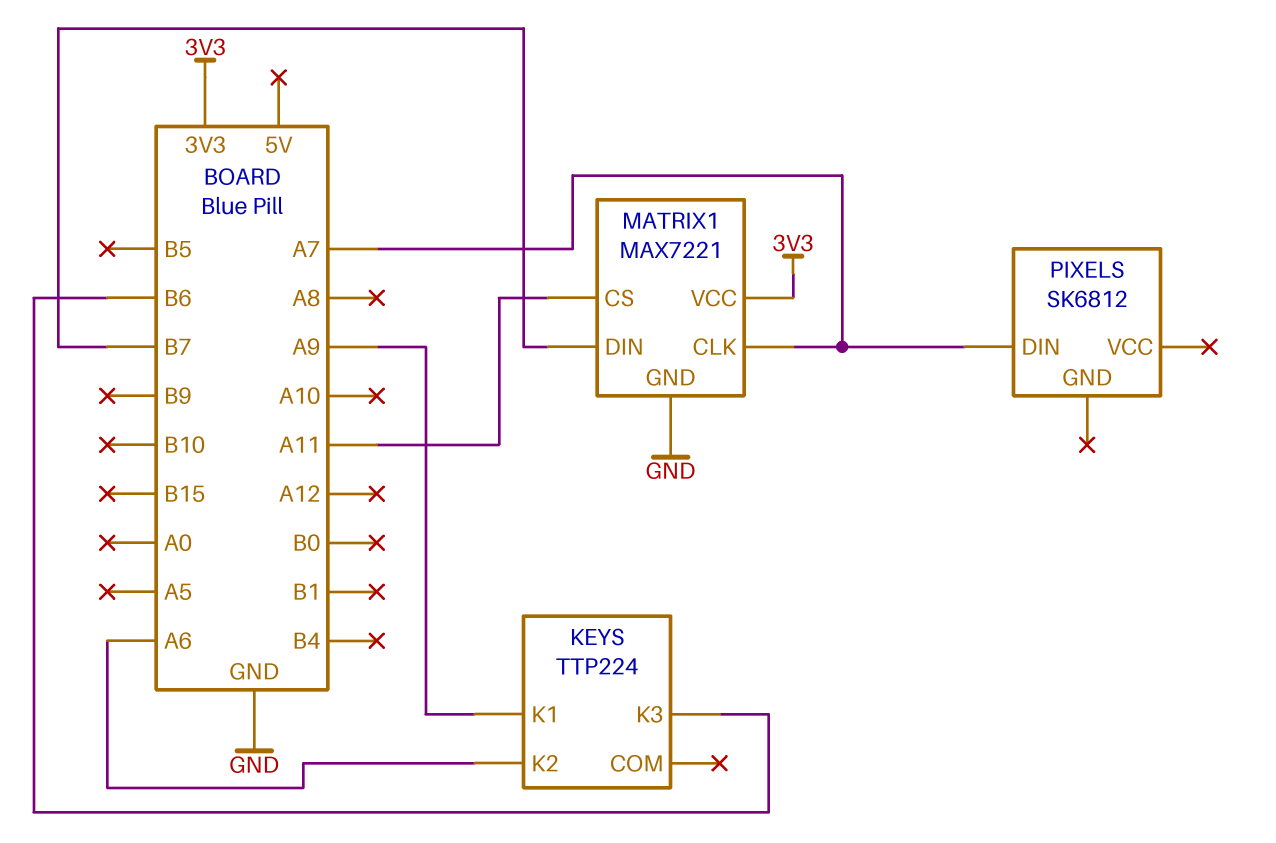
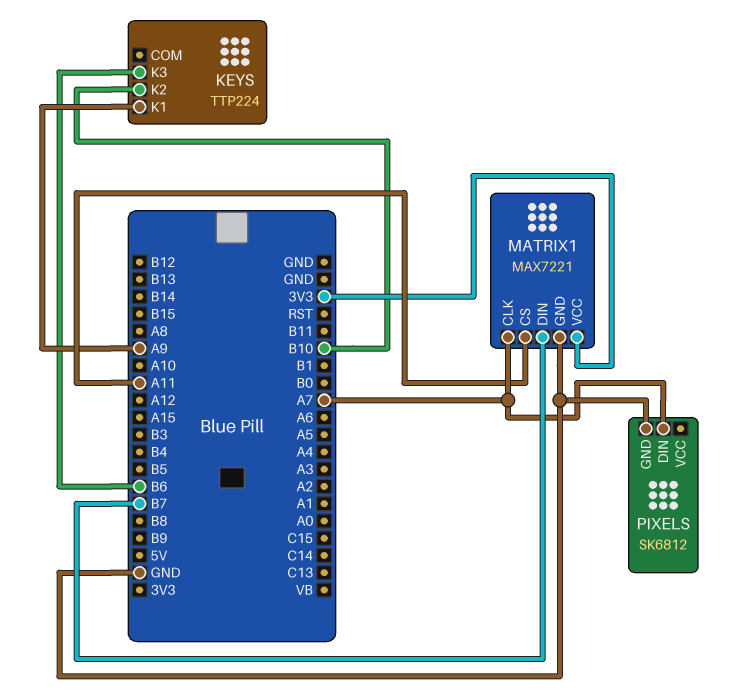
KEYS pin K2: A6 -> B10
PIXELS pin GND: none -> GND

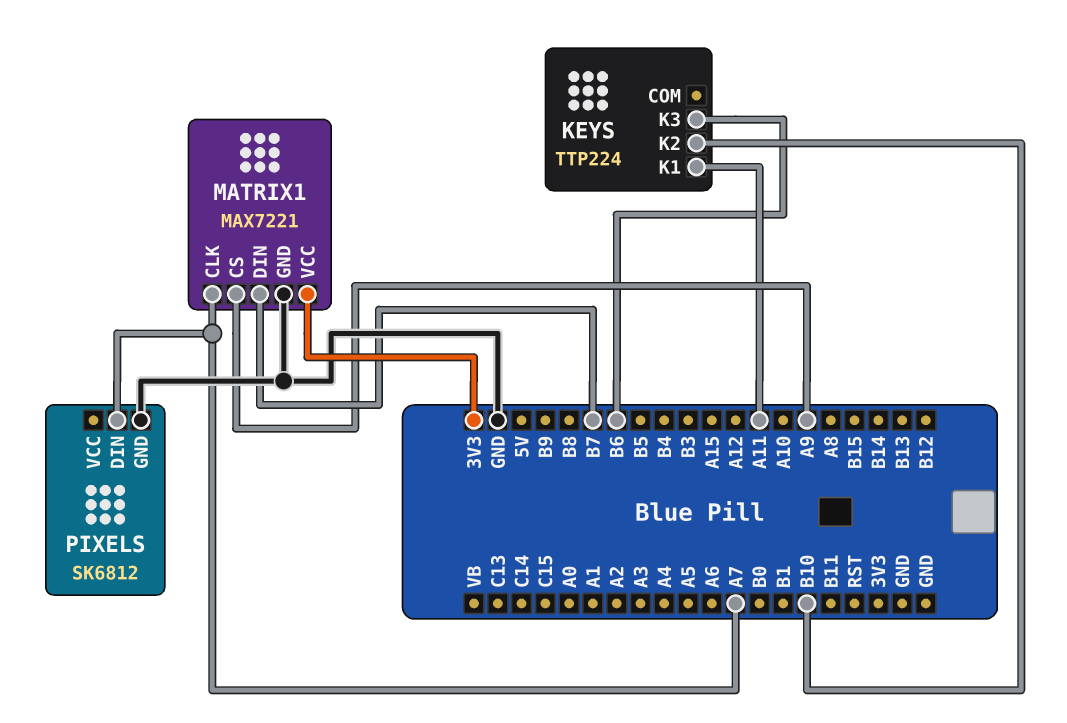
KEYS pin K1: A9 -> A11
MATRIX1 pin CS: A11 -> A9

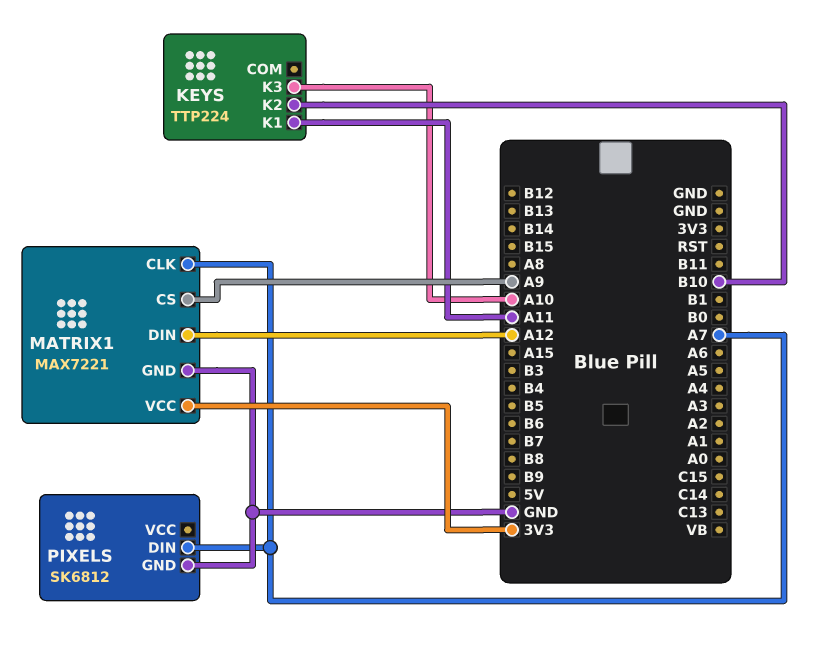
KEYS pin K3: B6 -> A10
MATRIX1 pin DIN: B7 -> A12

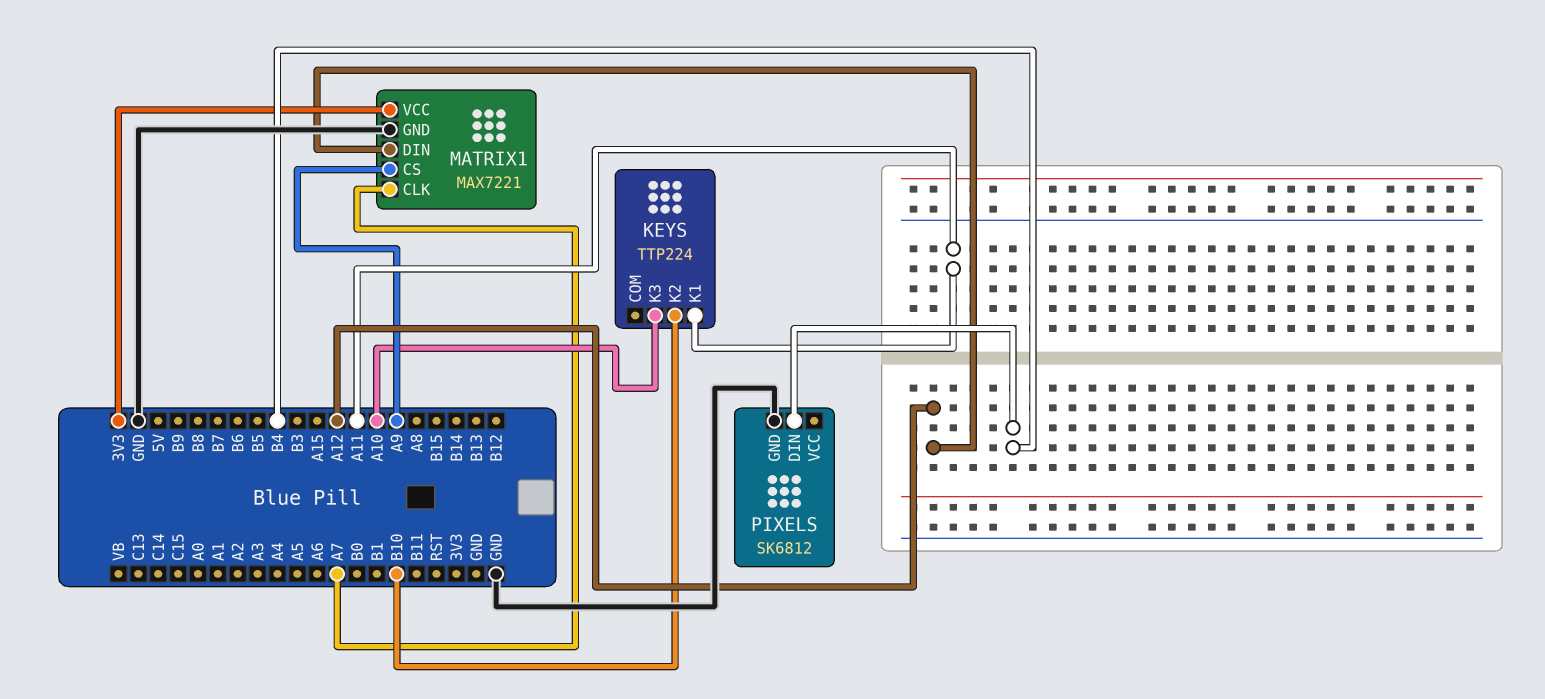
PIXELS pin DIN: A7 -> B4

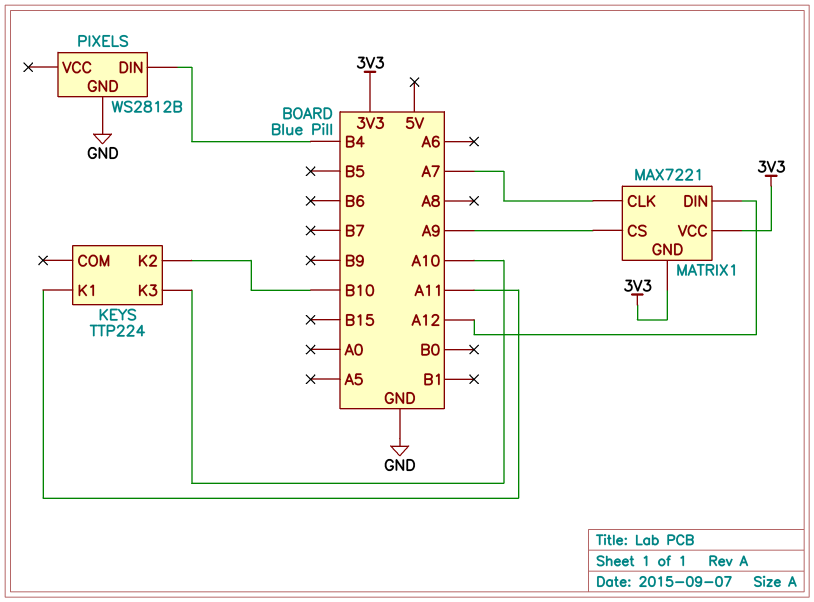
MATRIX1 pin GND: GND -> 3V3
PIXELS: SK6812 -> WS2812B

